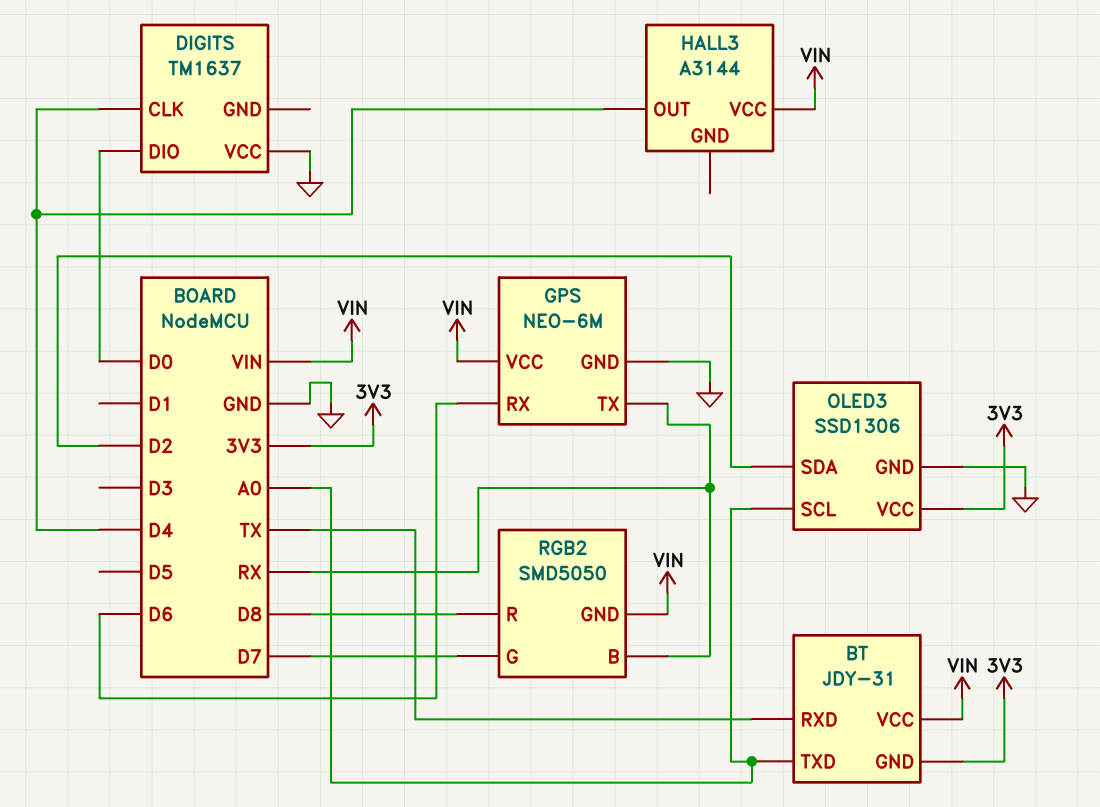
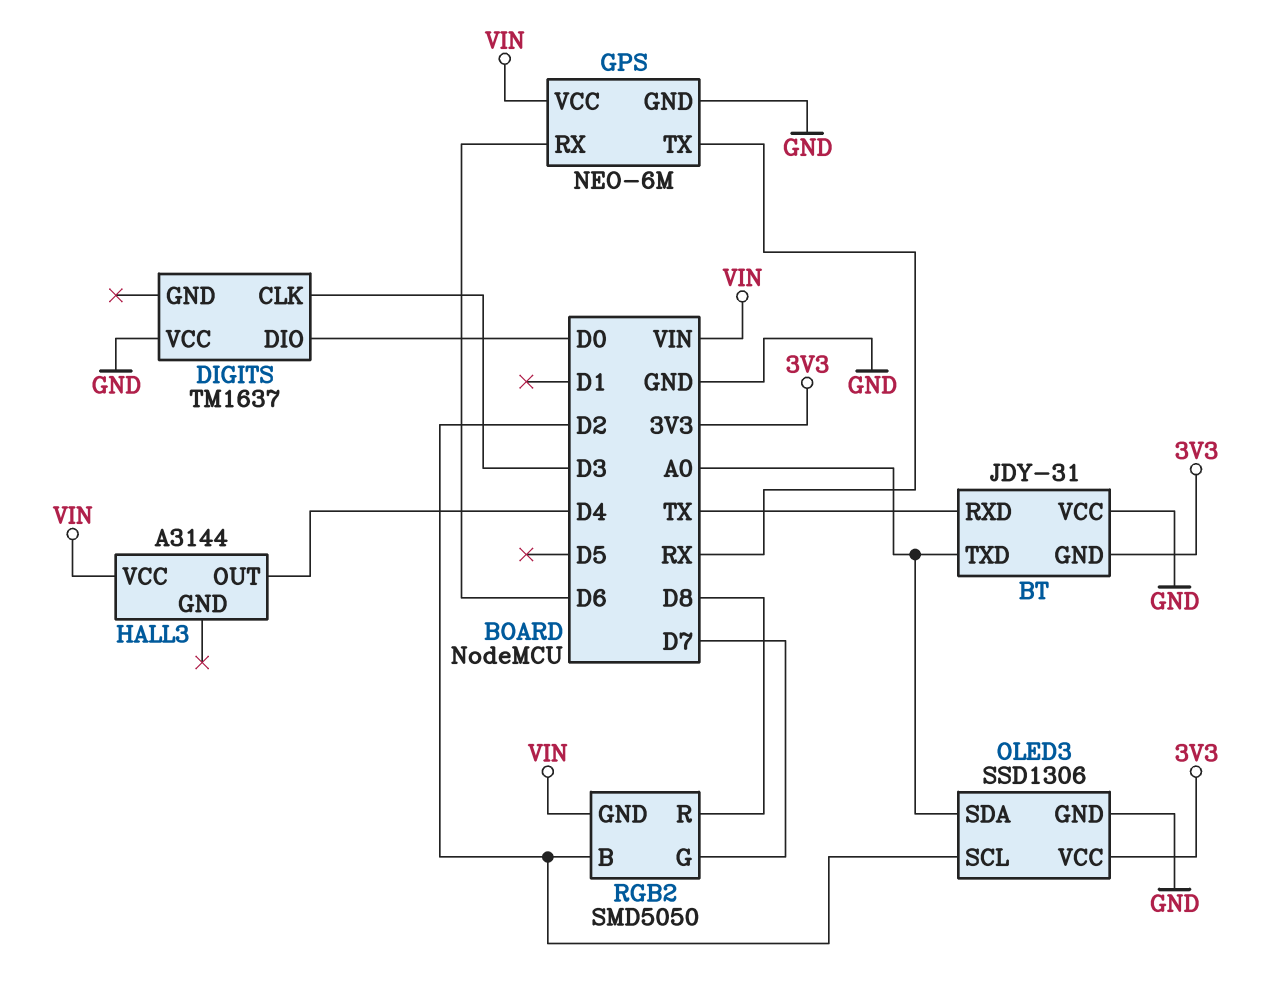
BT pin VCC: VIN -> GND
DIGITS pin CLK: D4 -> D3
OLED3 pin SCL: A0 -> D2
OLED3 pin SDA: D2 -> A0
RGB2 pin B: RX -> D2

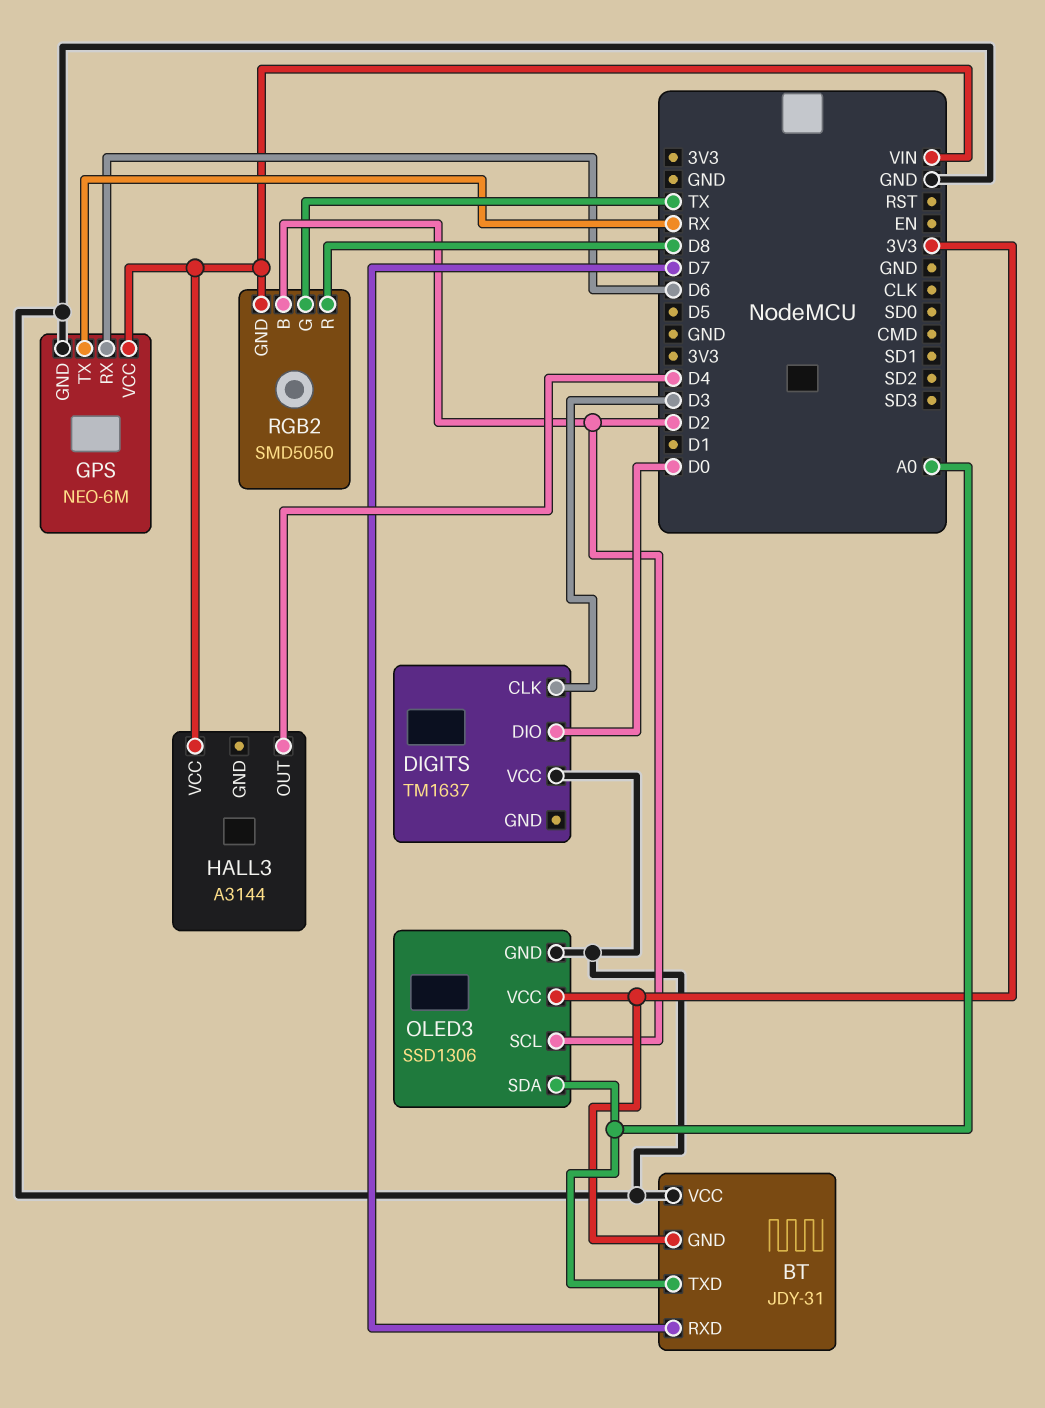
BT pin RXD: TX -> D7
RGB2 pin G: D7 -> TX

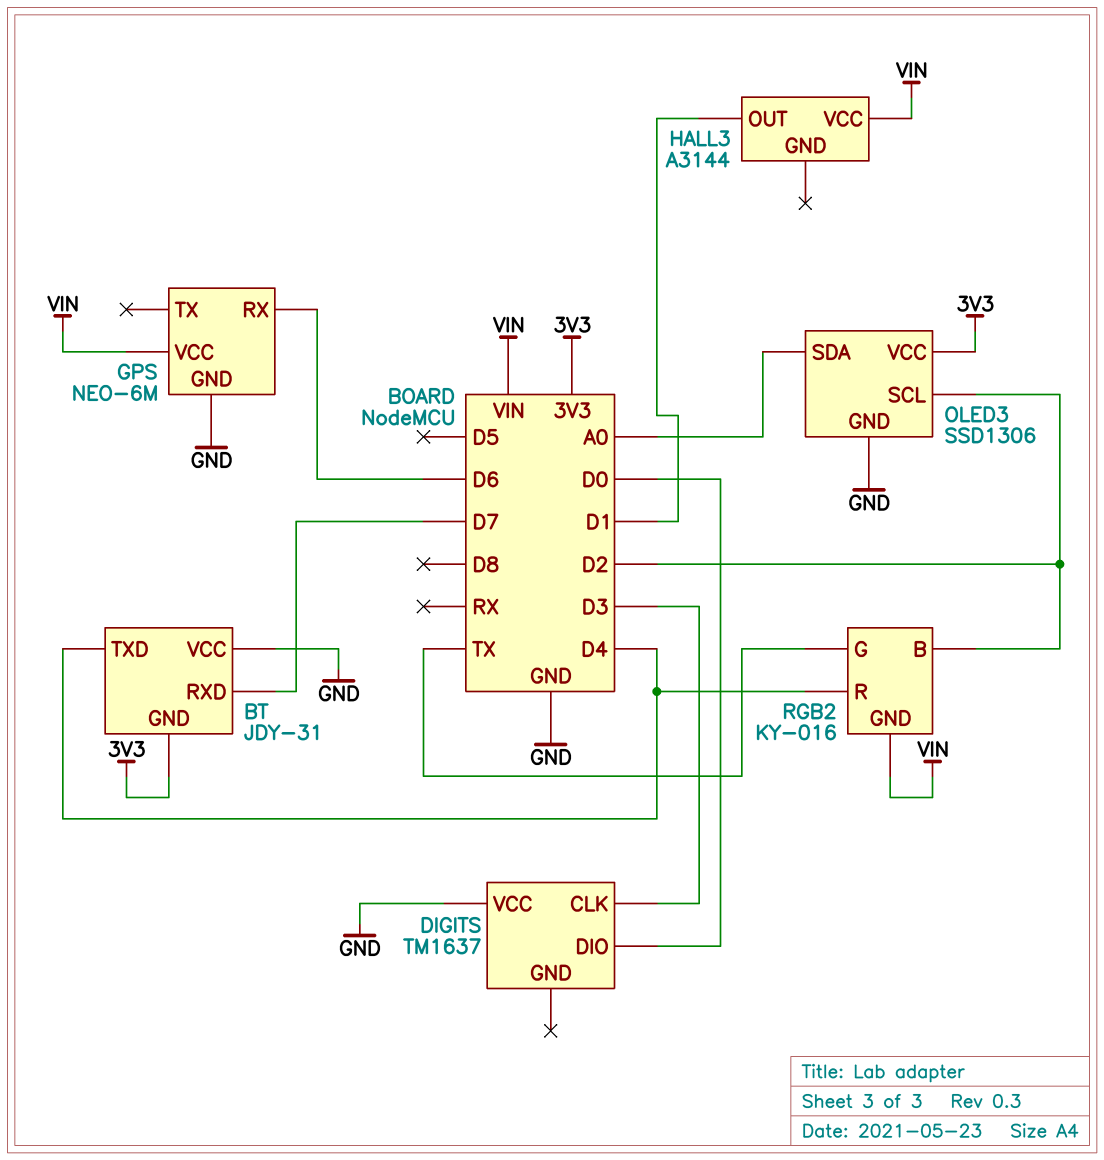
BT pin TXD: A0 -> D4
GPS pin TX: RX -> none
HALL3 pin OUT: D4 -> D1
RGB2: SMD5050 -> KY-016
RGB2 pin R: D8 -> D4

